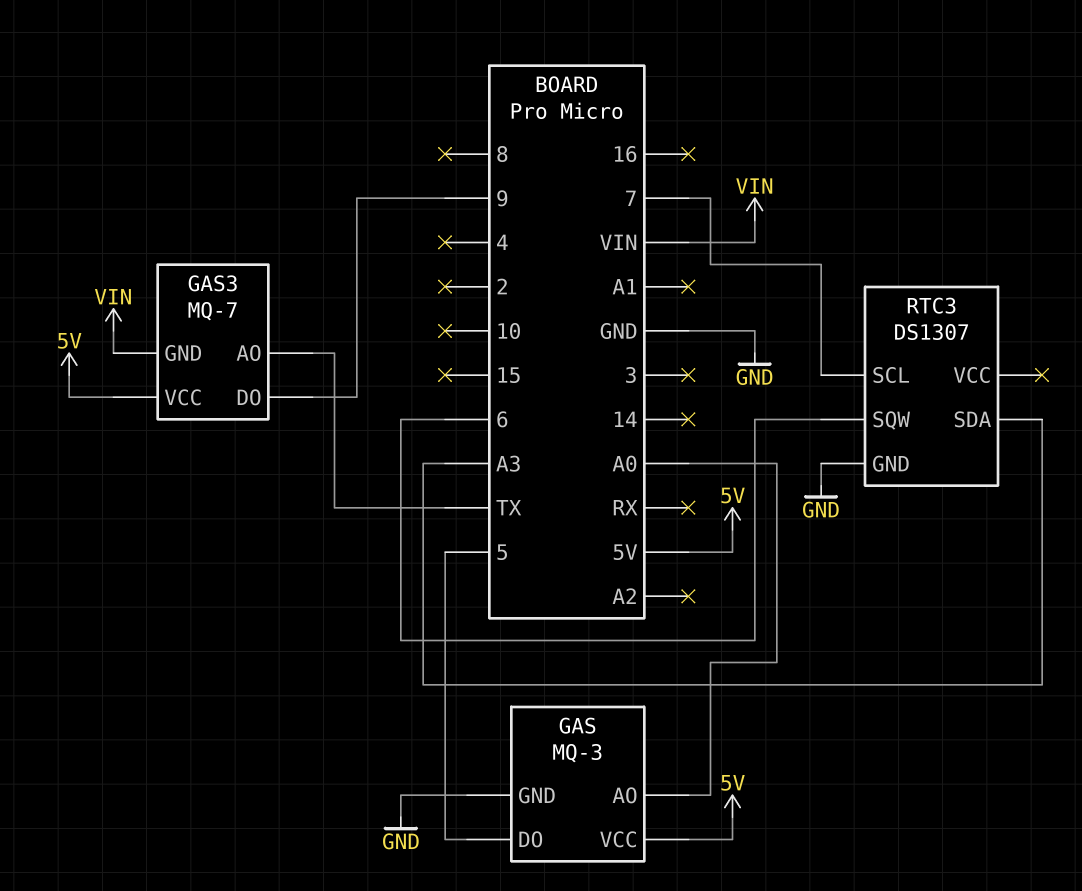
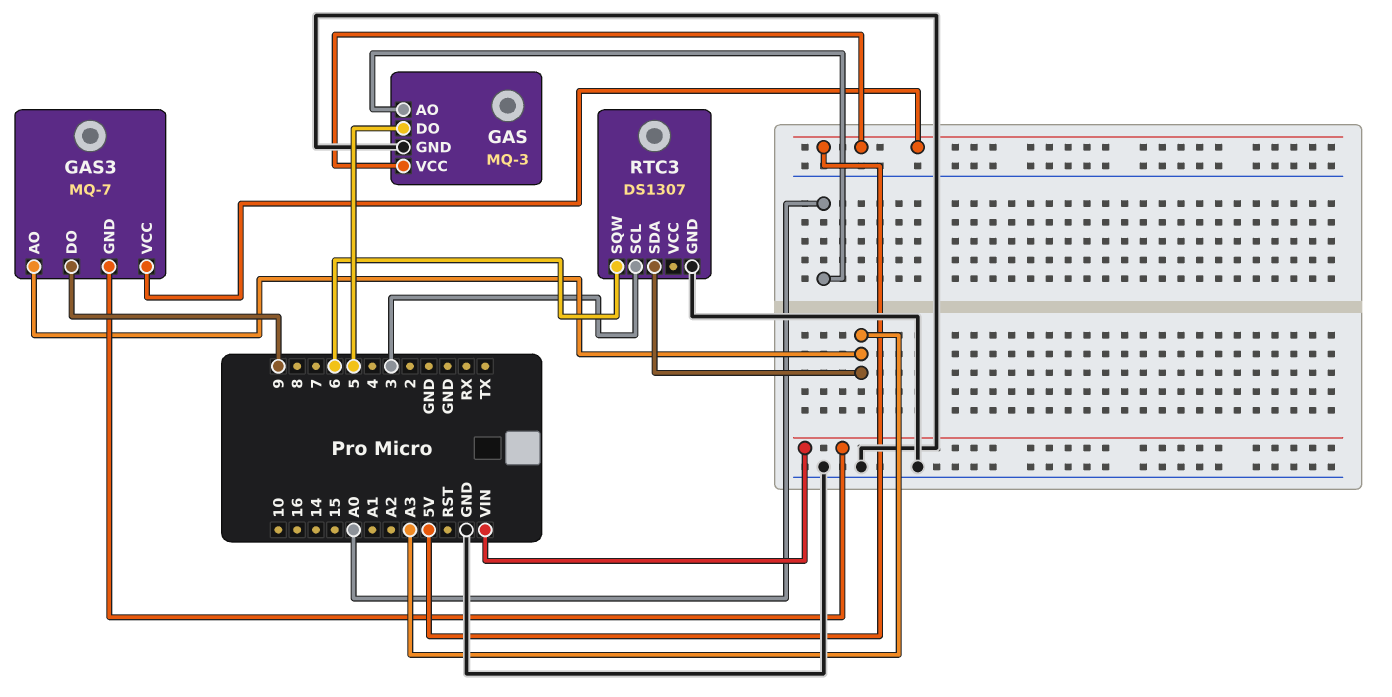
GAS3 pin AO: TX -> A3
RTC3 pin SCL: 7 -> 3

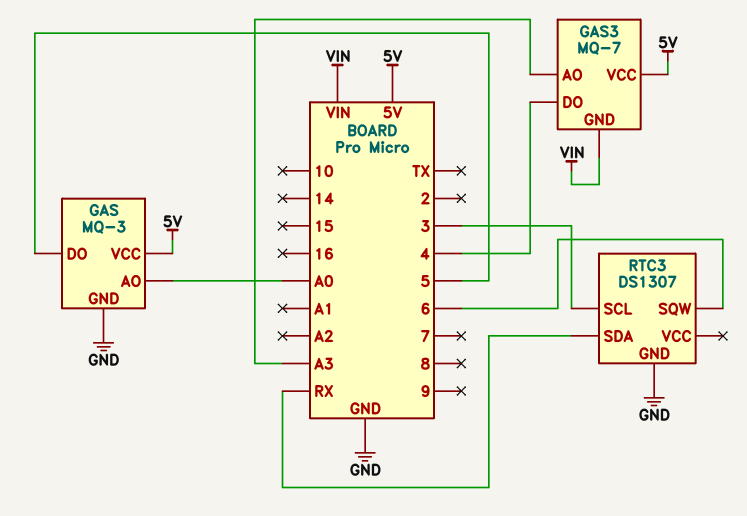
GAS3 pin DO: 9 -> 4
RTC3 pin SDA: A3 -> RX

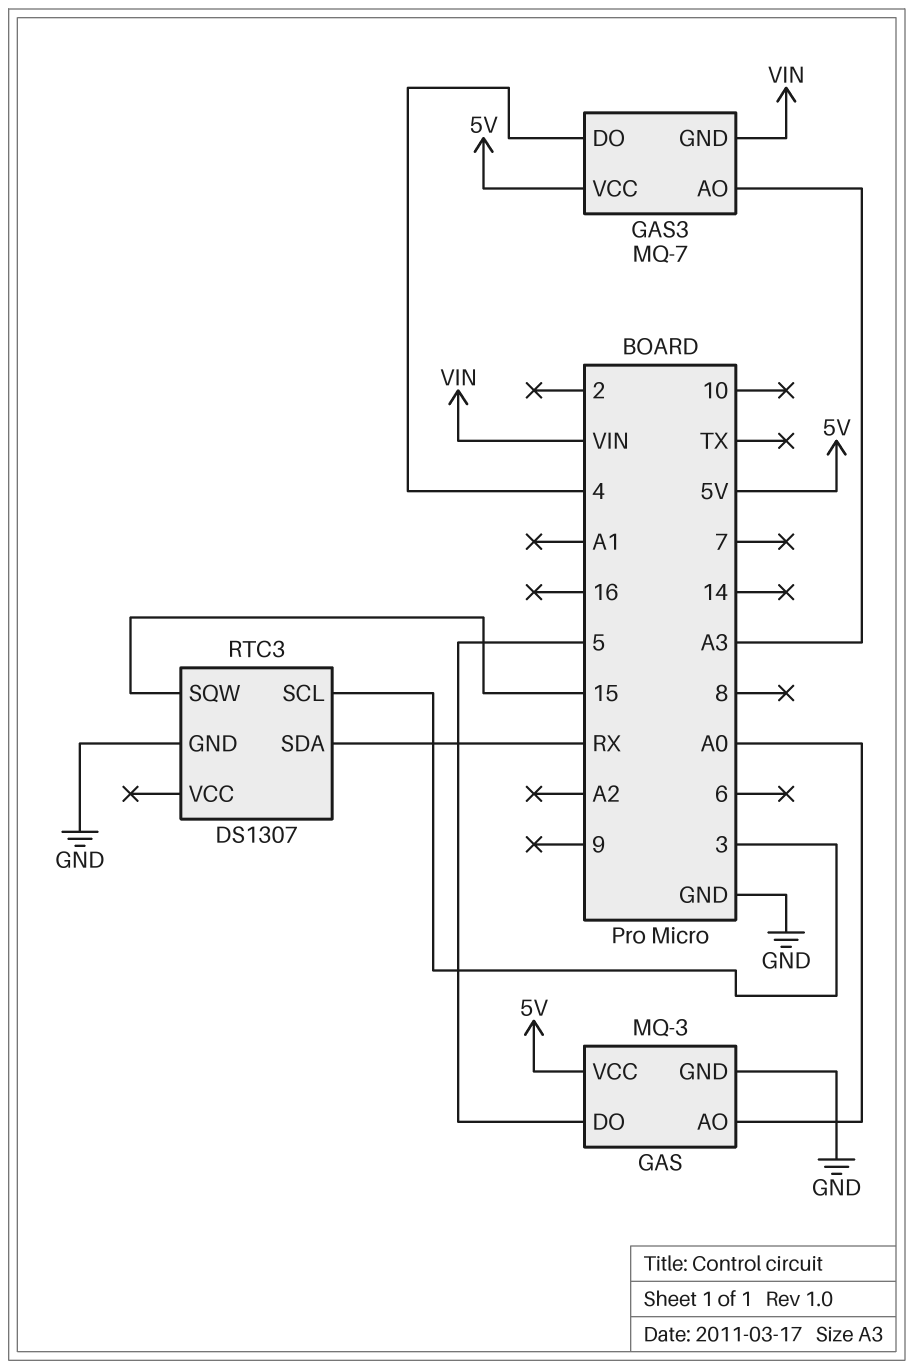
RTC3 pin SQW: 6 -> 15

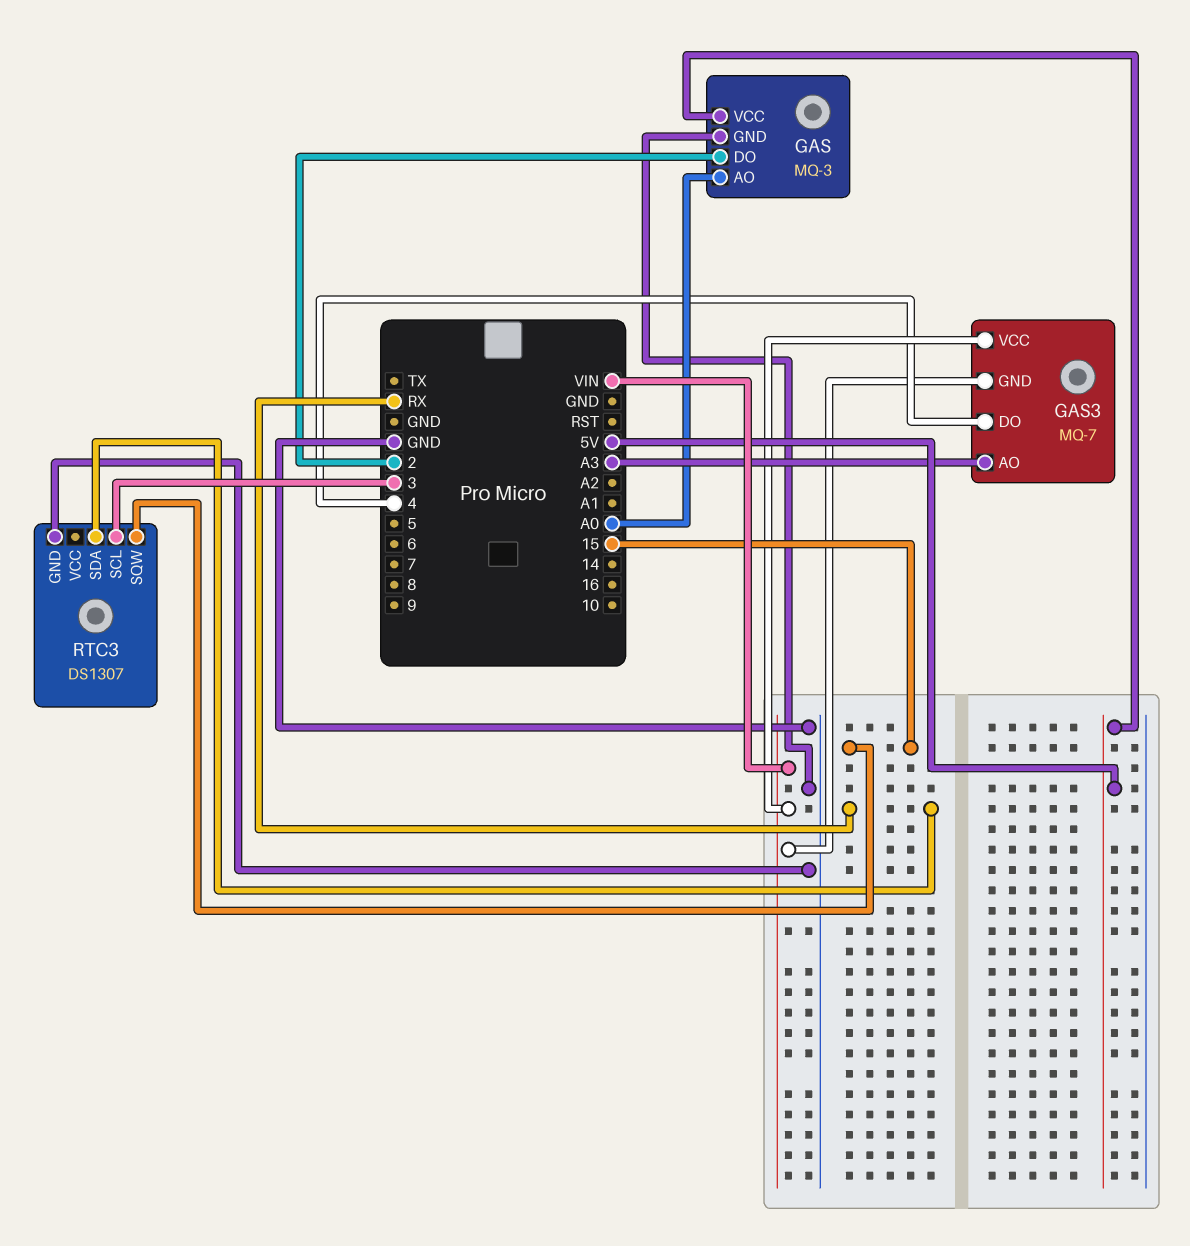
GAS pin DO: 5 -> 2
GAS3 pin VCC: 5V -> VIN

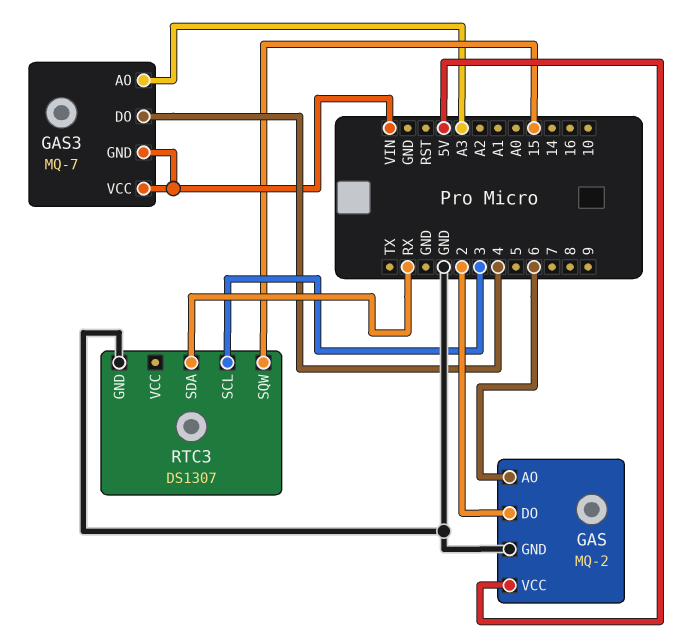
GAS: MQ-3 -> MQ-2
GAS pin AO: A0 -> 6

